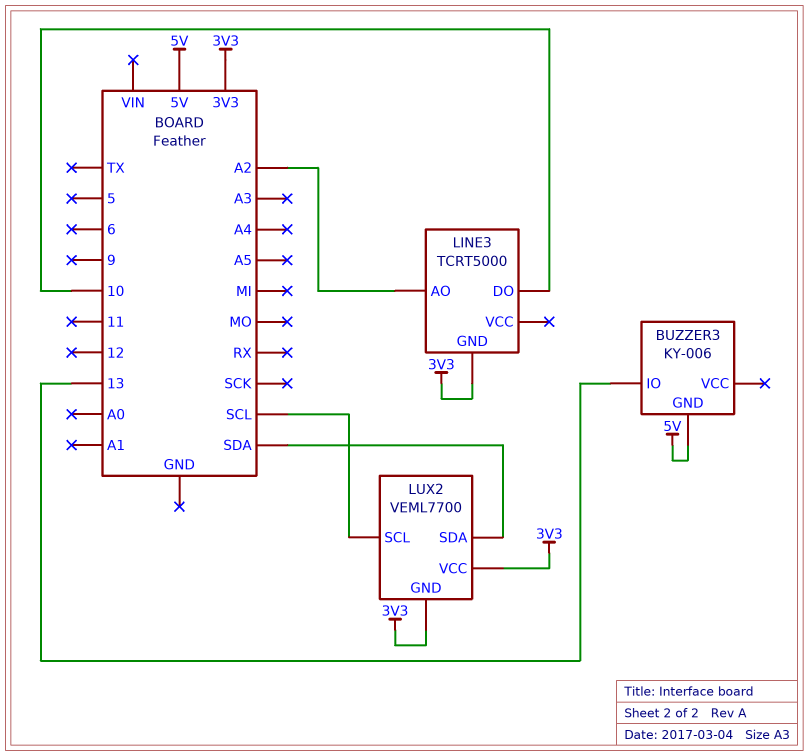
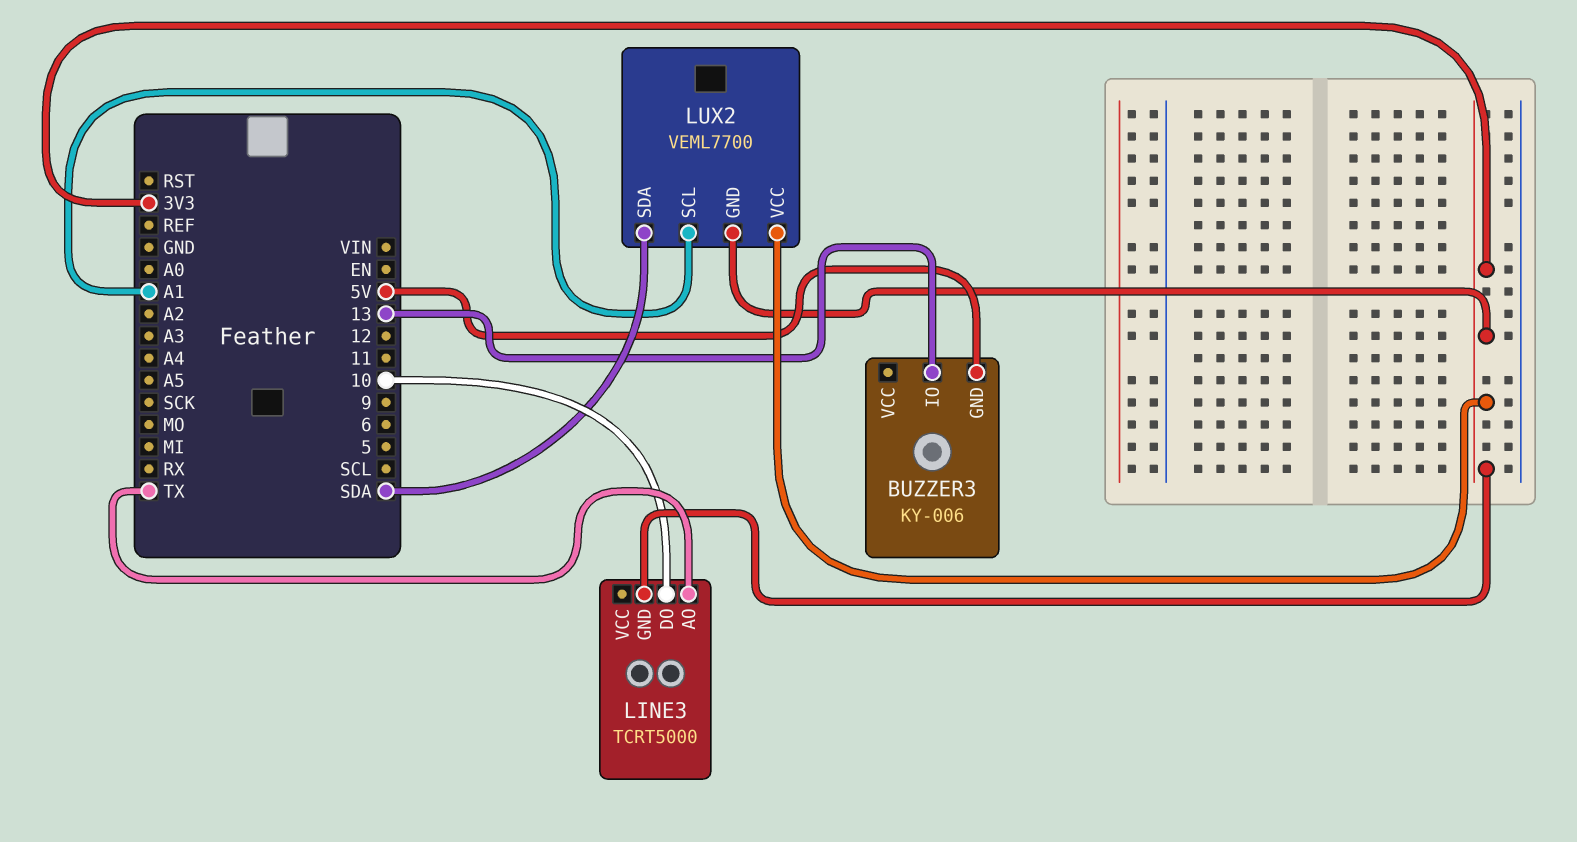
LINE3 pin AO: A2 -> TX
LUX2 pin SCL: SCL -> A1

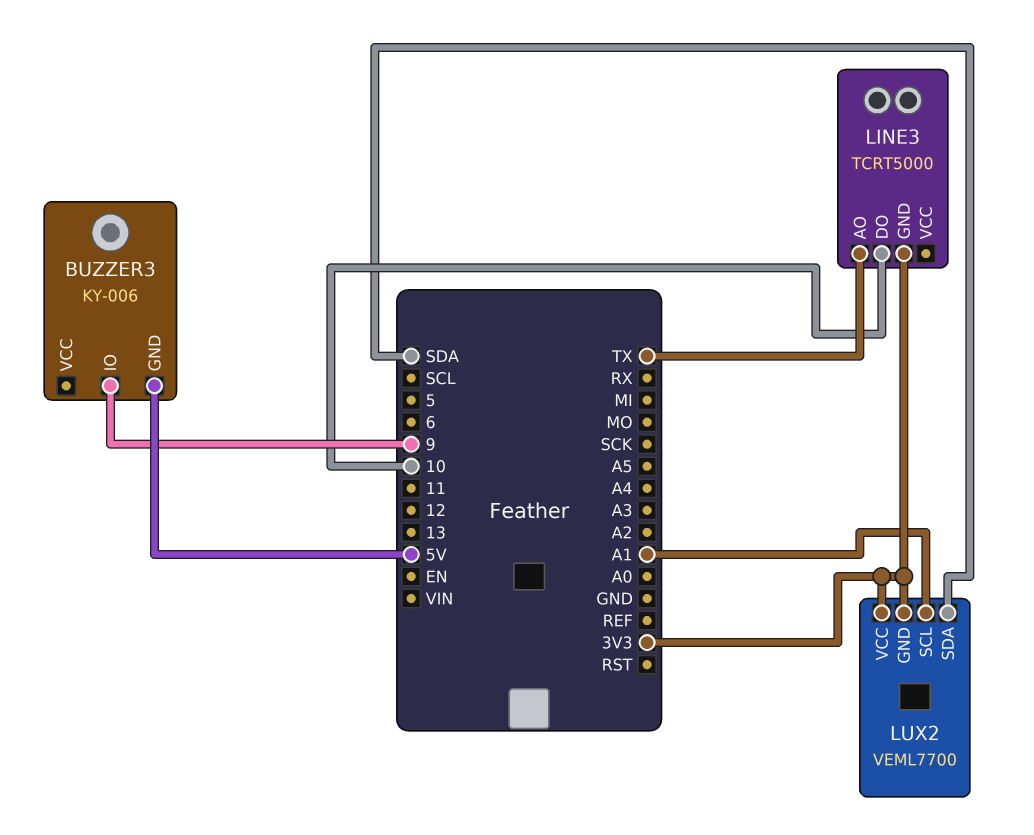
BUZZER3 pin IO: 13 -> 9

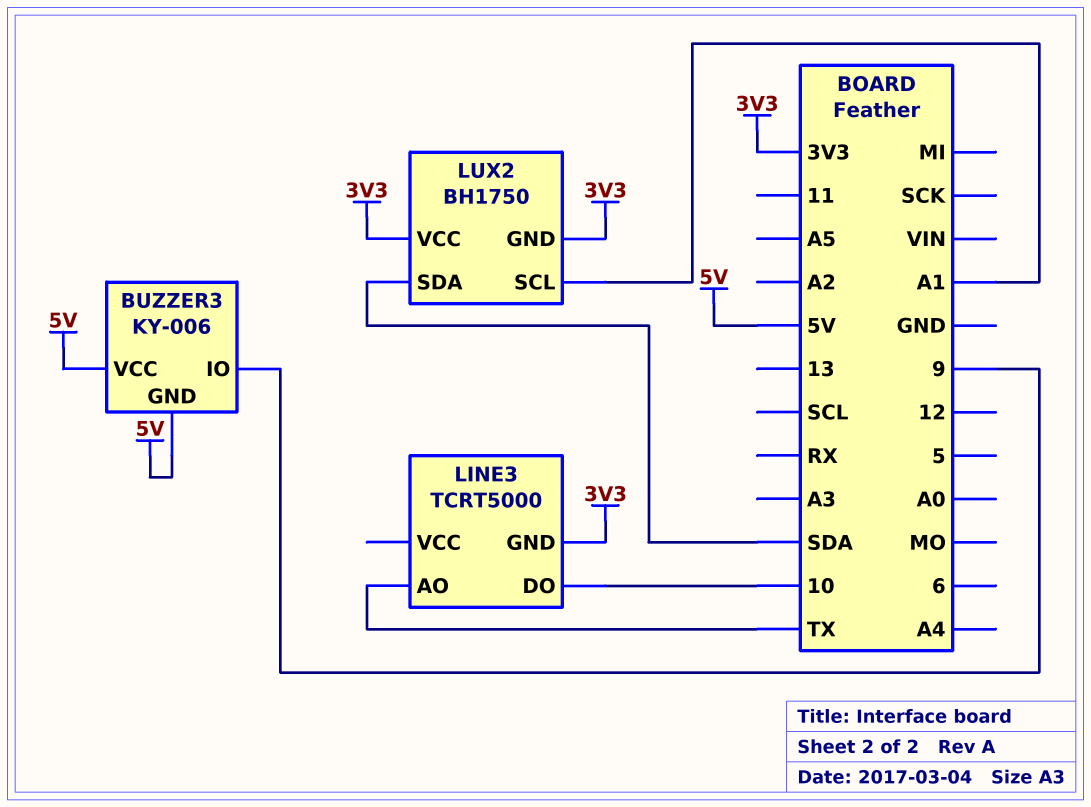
BUZZER3 pin VCC: none -> 5V
LUX2: VEML7700 -> BH1750

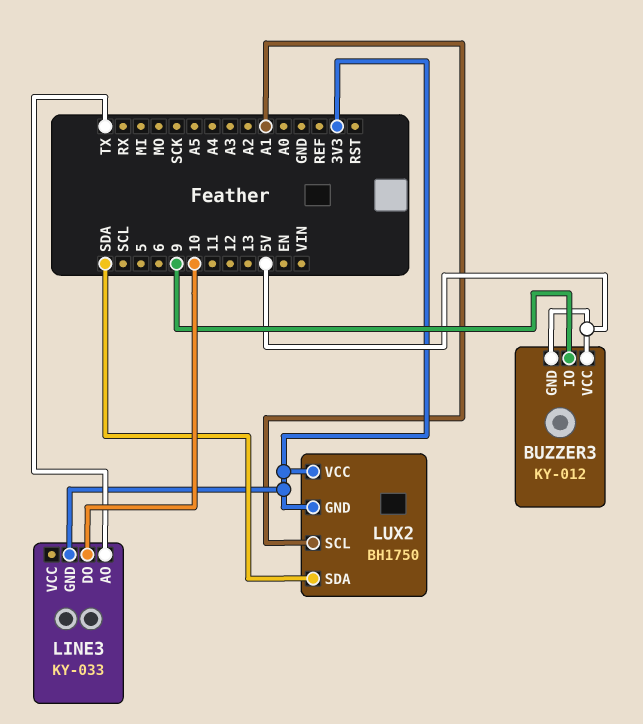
BUZZER3: KY-006 -> KY-012
LINE3: TCRT5000 -> KY-033

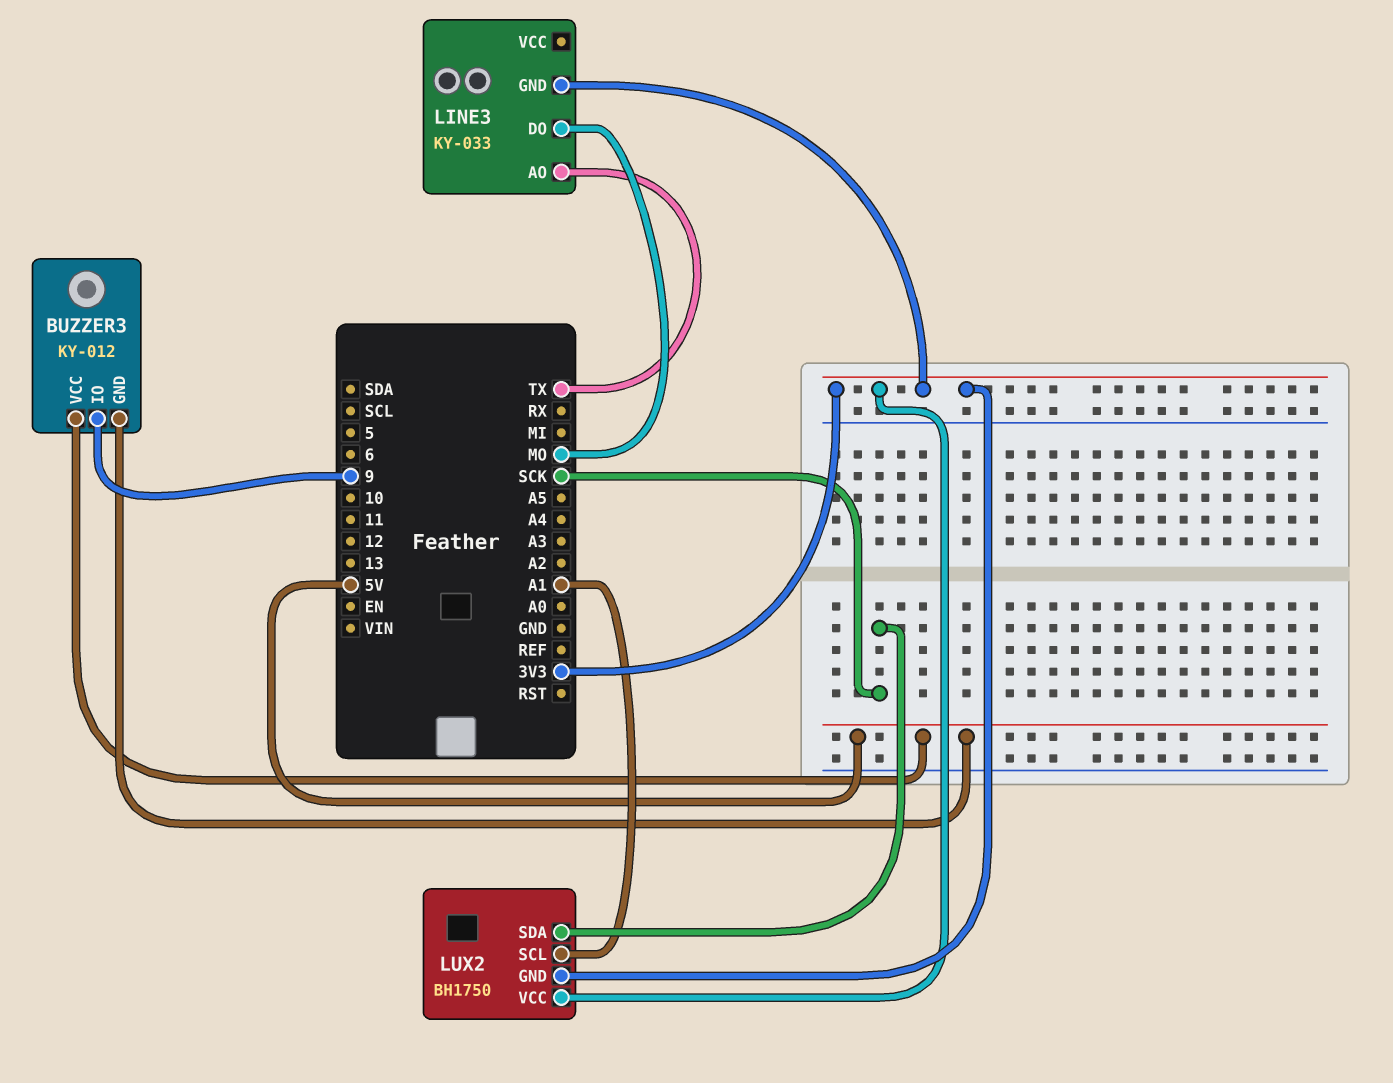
LINE3 pin DO: 10 -> MO
LUX2 pin SDA: SDA -> SCK

